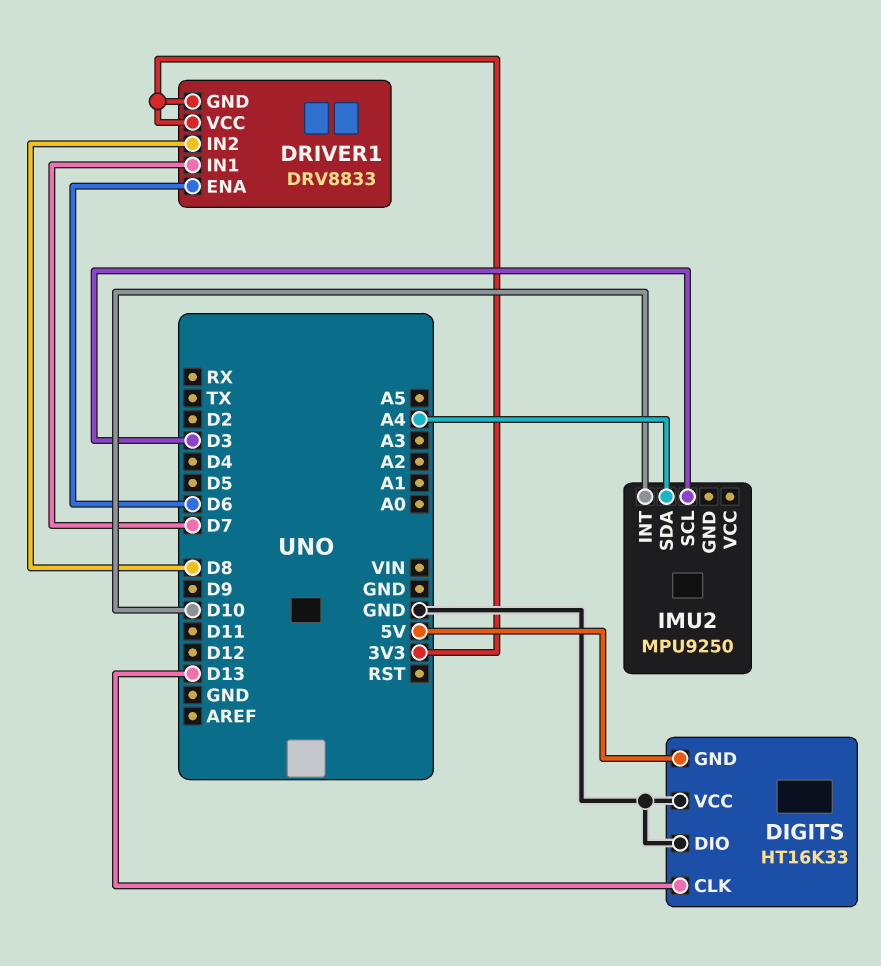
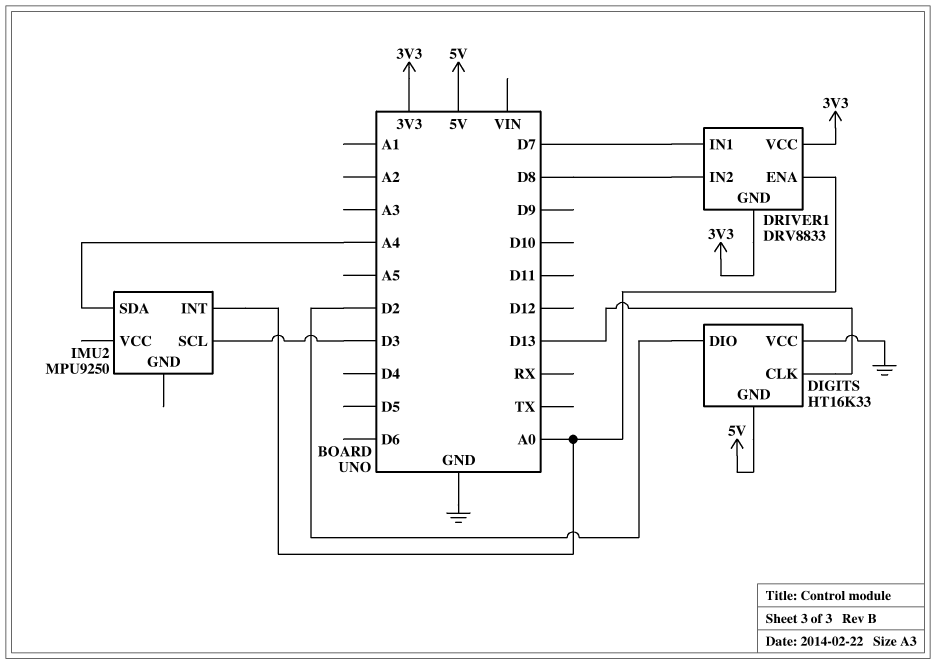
DIGITS pin DIO: GND -> D2
DRIVER1 pin ENA: D6 -> A0
IMU2 pin INT: D10 -> A0

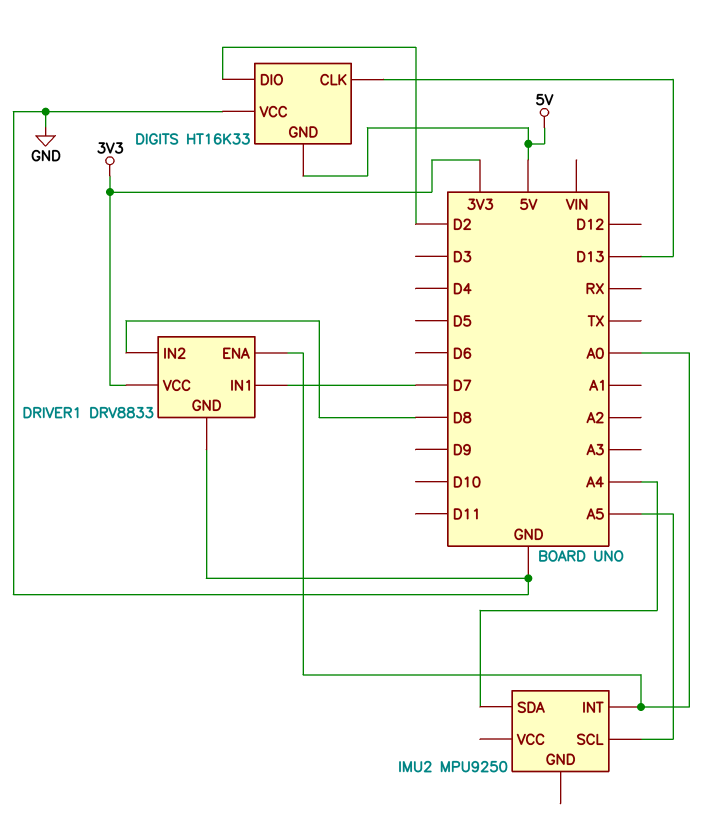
DRIVER1 pin GND: 3V3 -> GND
IMU2 pin SCL: D3 -> A5

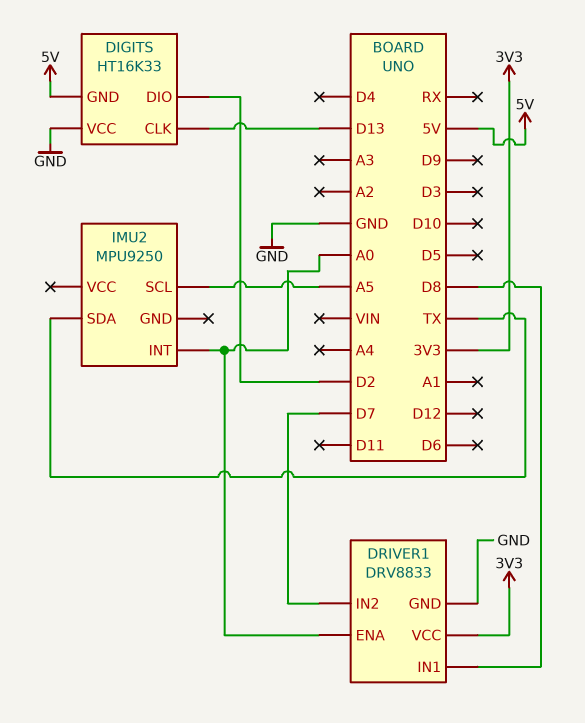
DRIVER1 pin IN1: D7 -> D8
DRIVER1 pin IN2: D8 -> D7
IMU2 pin SDA: A4 -> TX

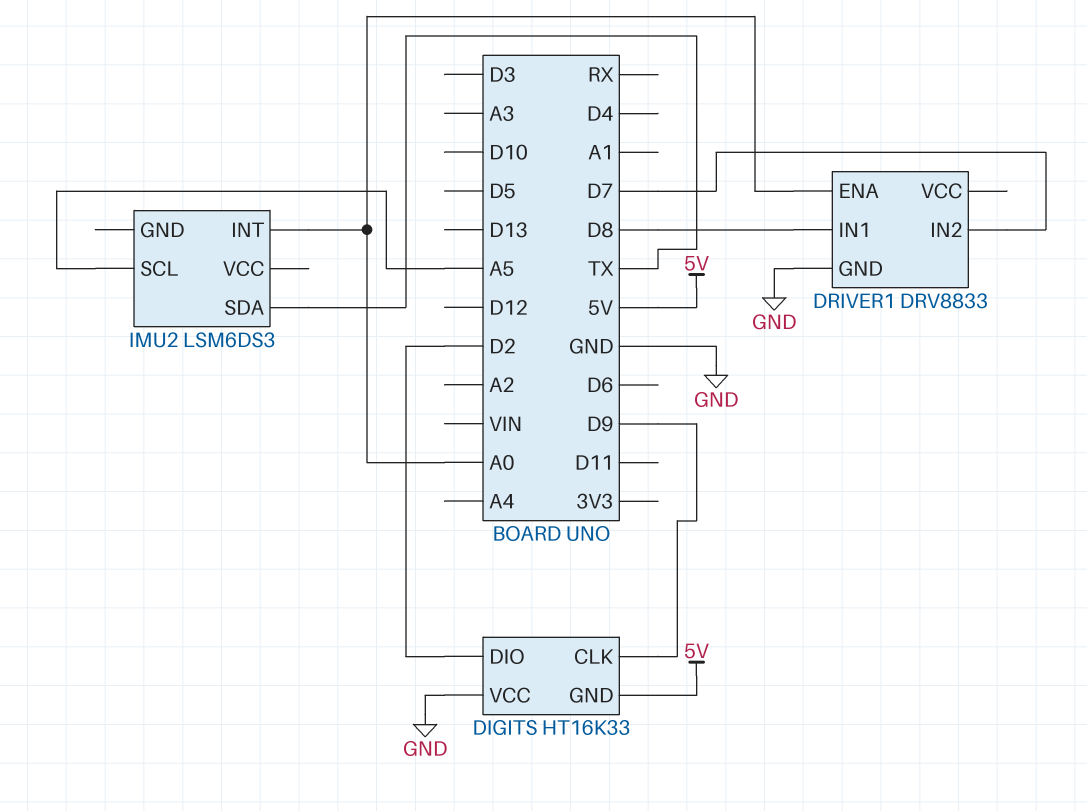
DIGITS pin CLK: D13 -> D9
DRIVER1 pin VCC: 3V3 -> none
IMU2: MPU9250 -> LSM6DS3

